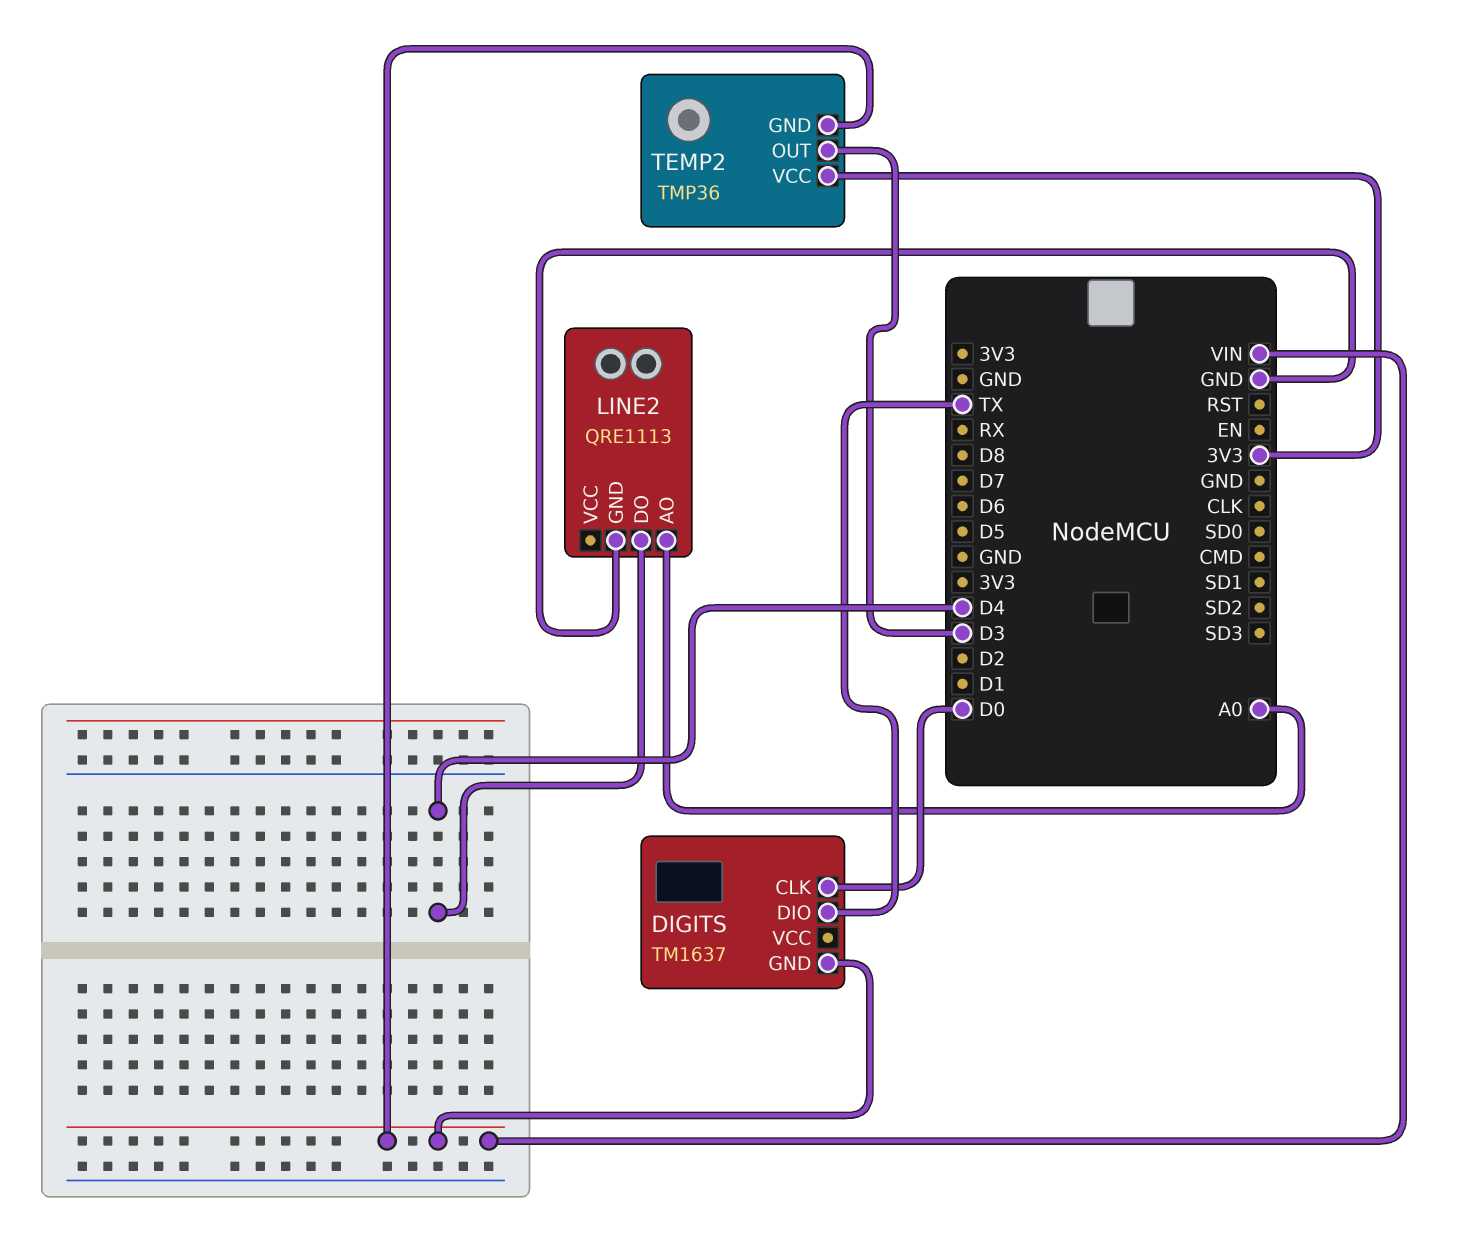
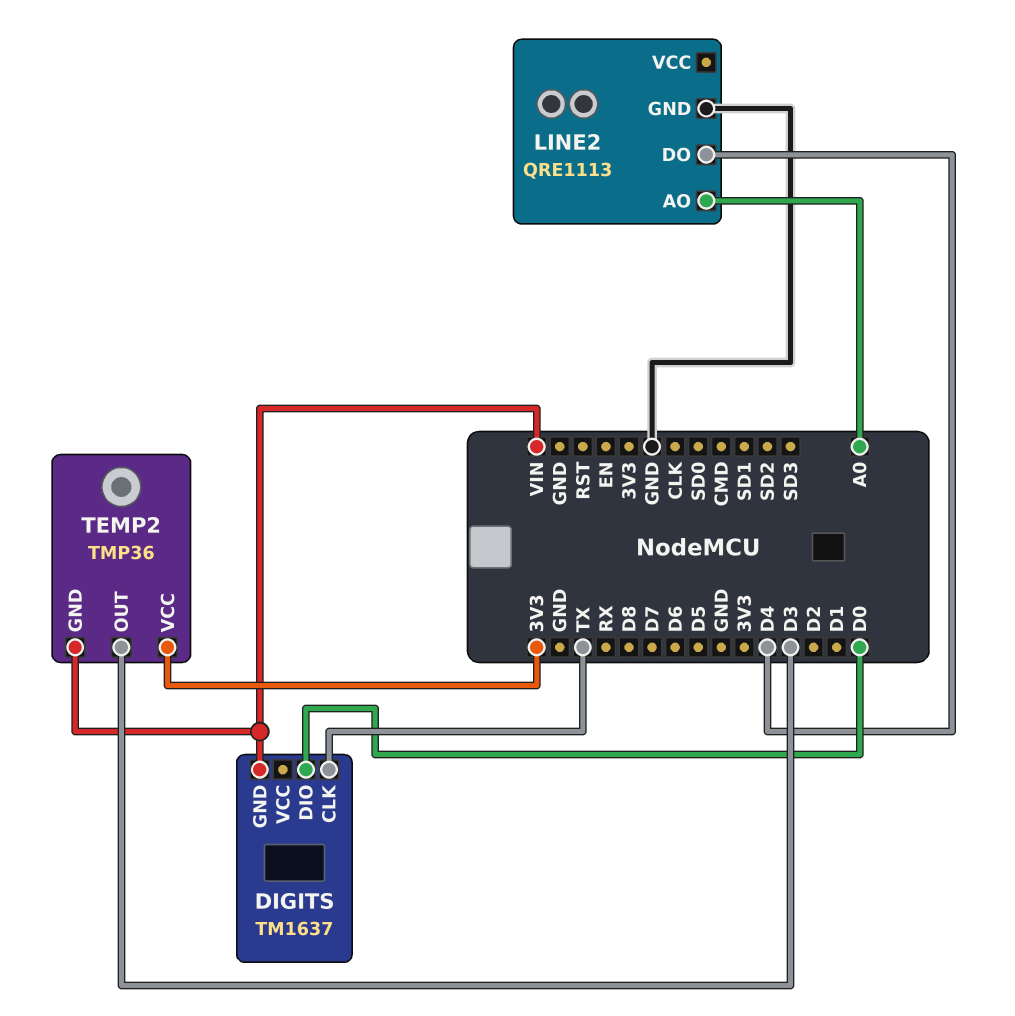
DIGITS pin CLK: D0 -> TX
DIGITS pin DIO: TX -> D0

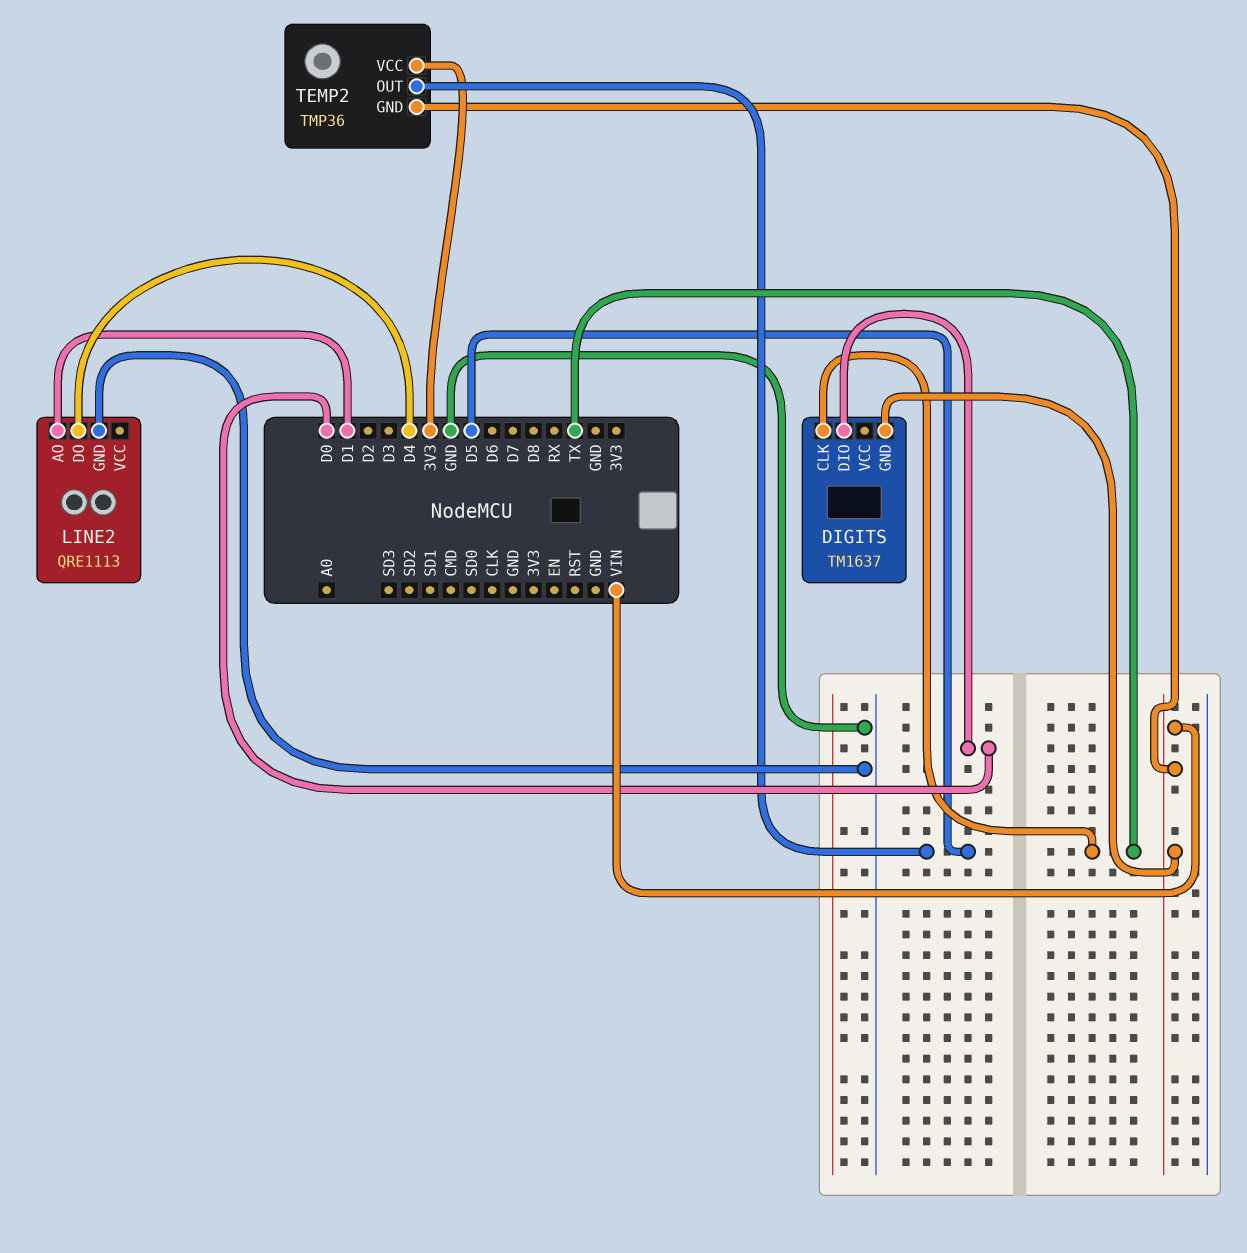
LINE2 pin AO: A0 -> D1
TEMP2 pin OUT: D3 -> D5

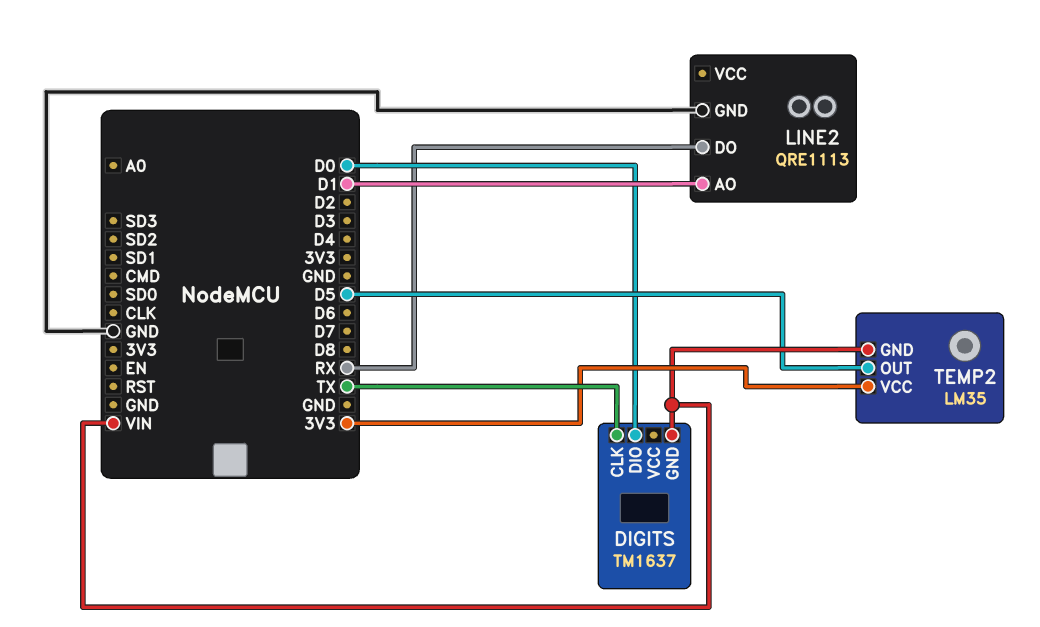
LINE2 pin DO: D4 -> RX
TEMP2: TMP36 -> LM35

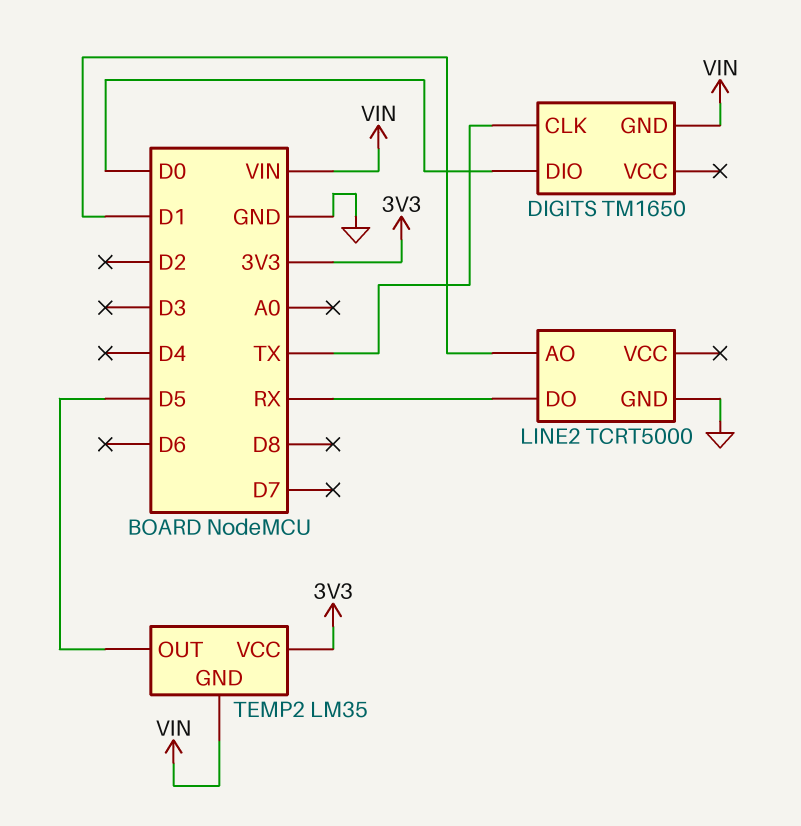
DIGITS: TM1637 -> TM1650
LINE2: QRE1113 -> TCRT5000

